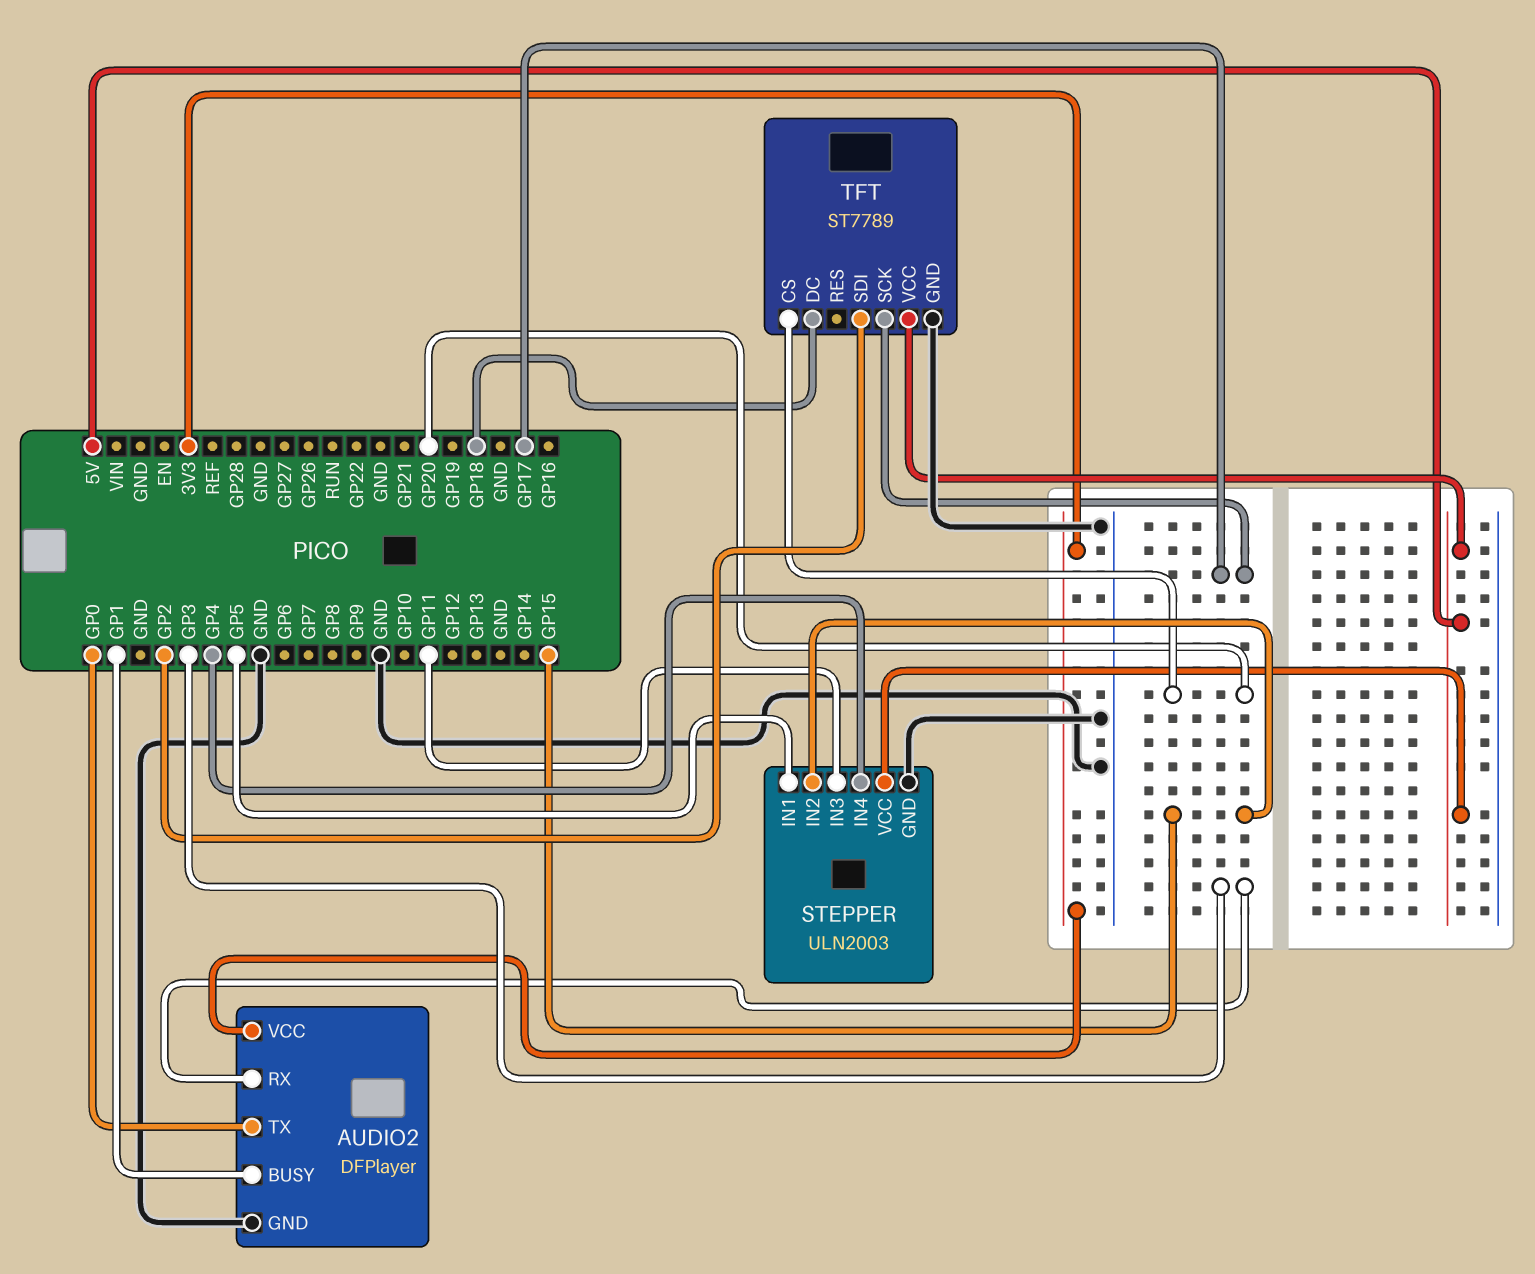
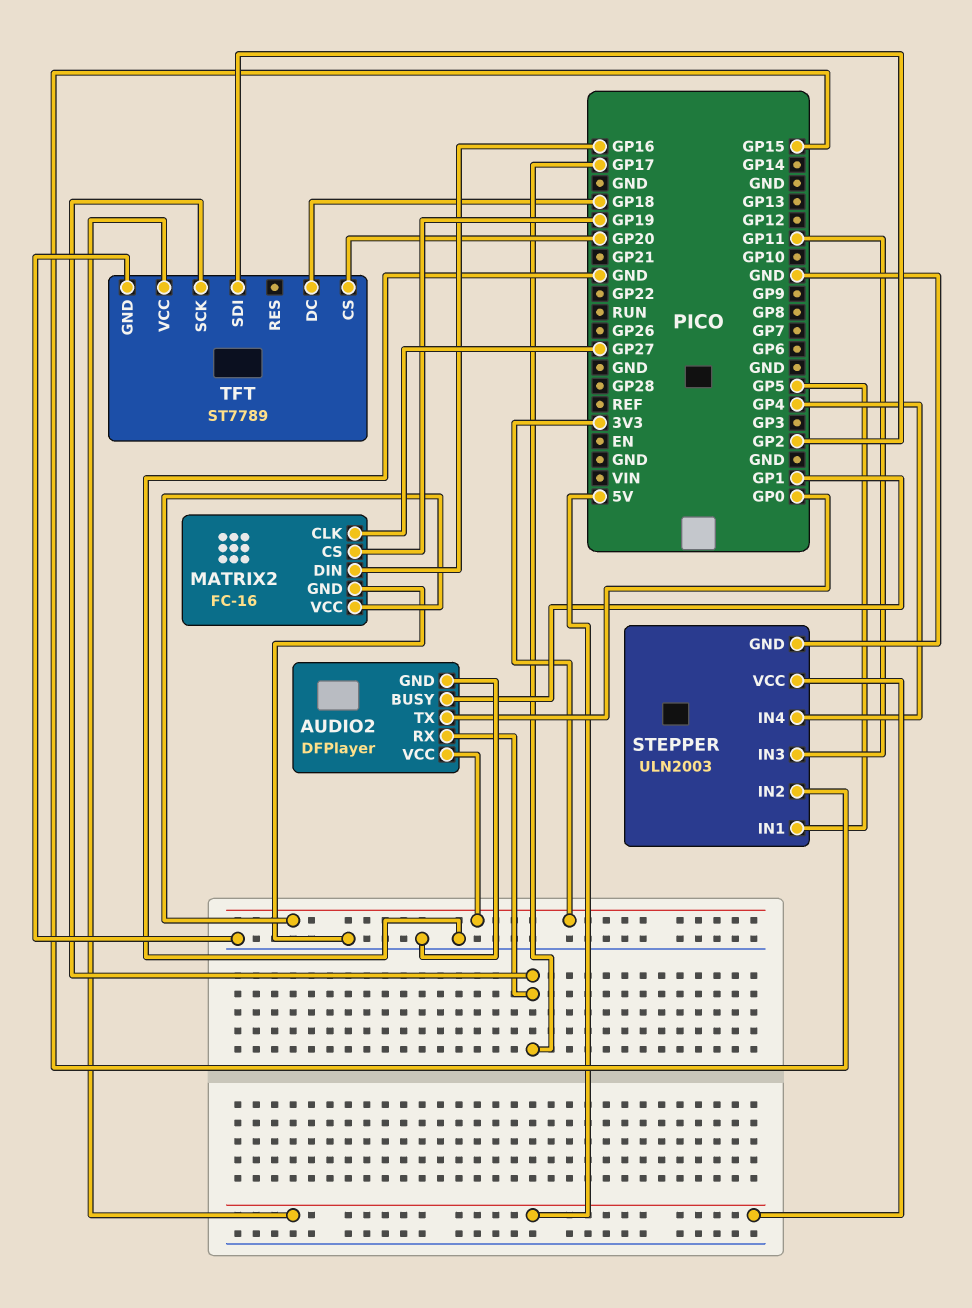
AUDIO2 pin RX: GP3 -> GP17
MATRIX2: none -> FC-16
MATRIX2 pin CLK: none -> GP27
MATRIX2 pin CS: none -> GP19
MATRIX2 pin DIN: none -> GP16
MATRIX2 pin GND: none -> GND
MATRIX2 pin VCC: none -> 3V3

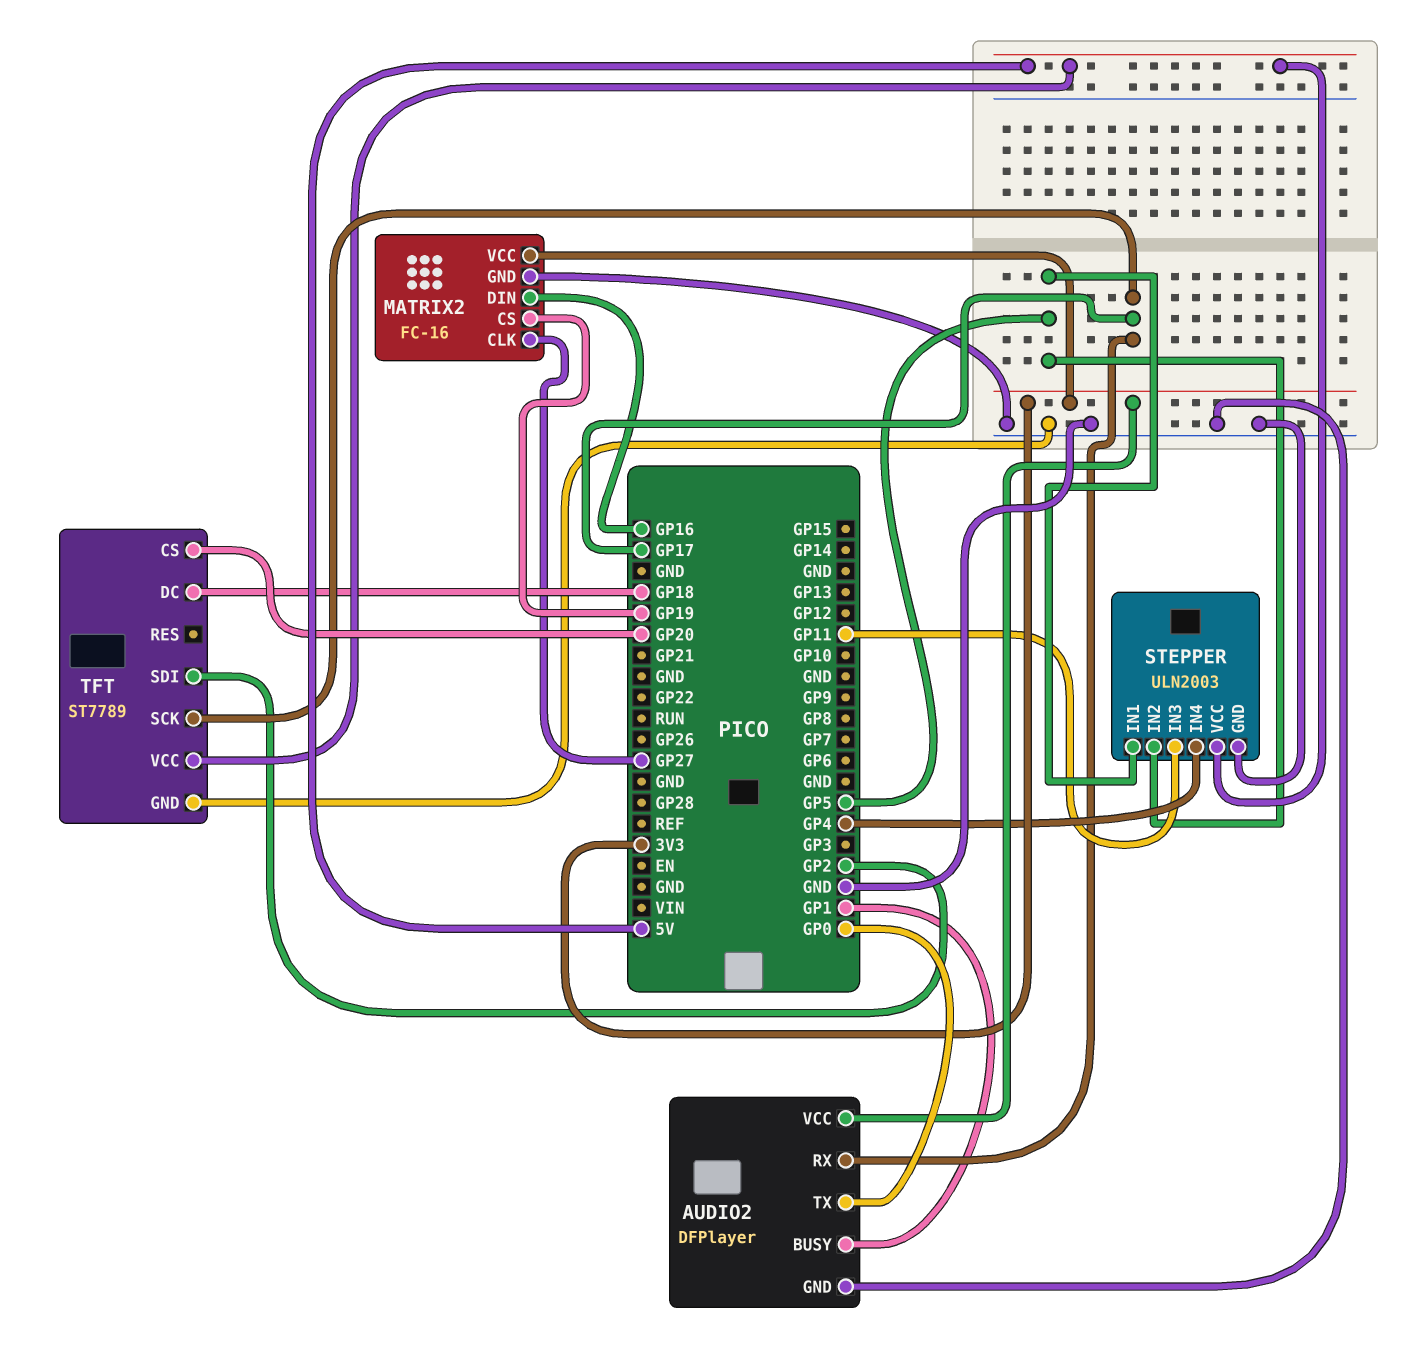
STEPPER pin IN2: GP15 -> GP5

